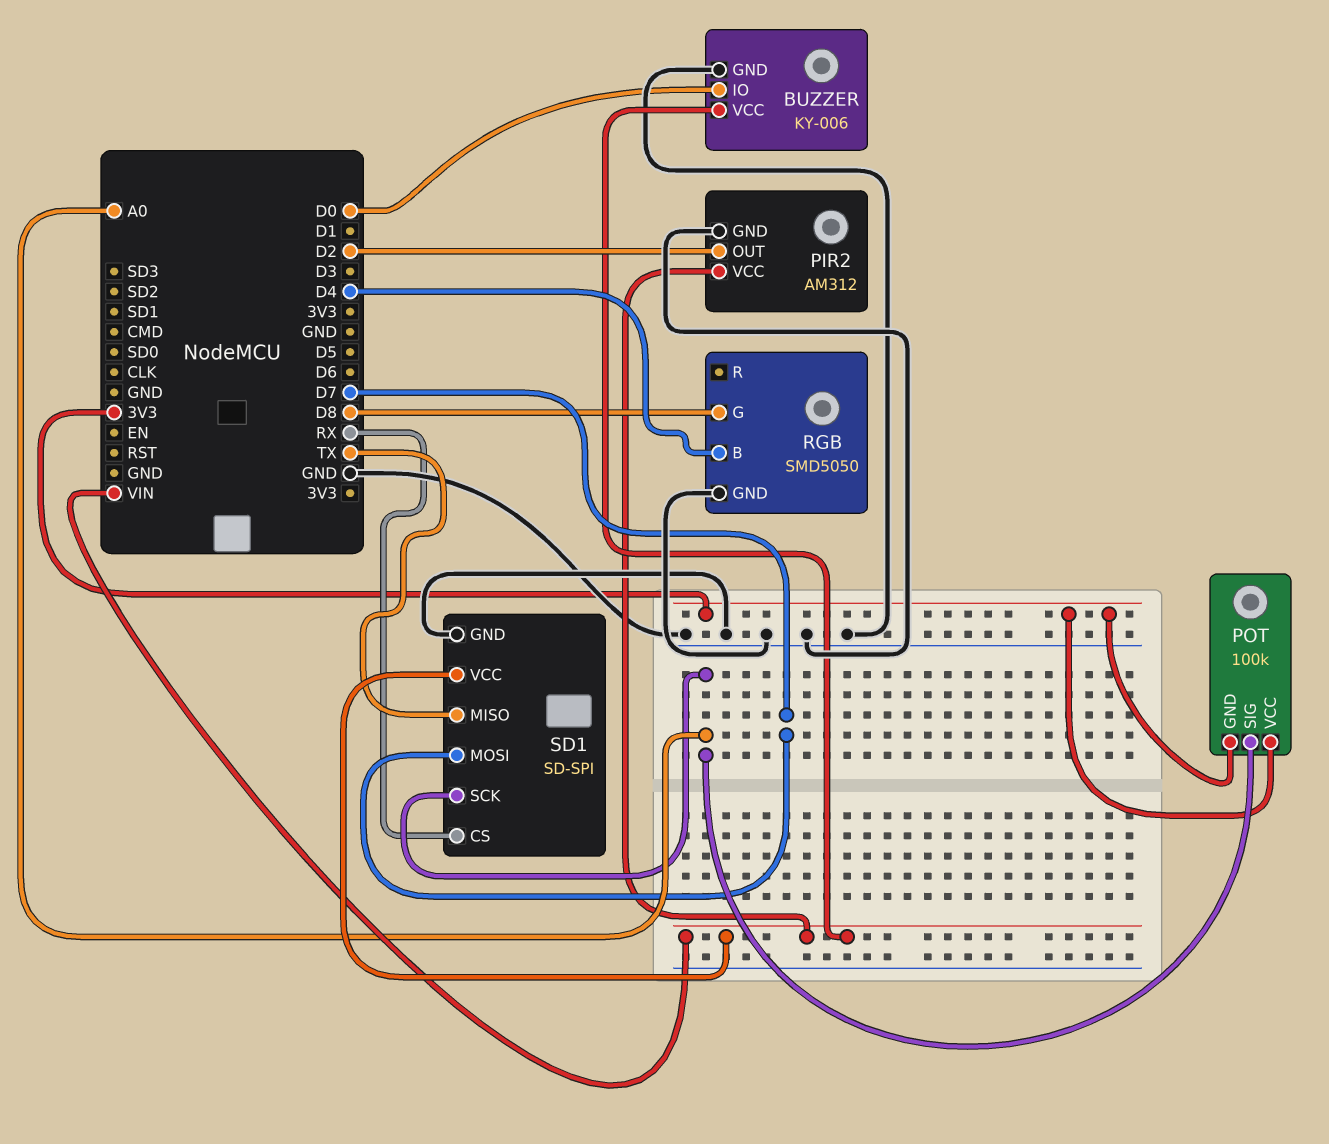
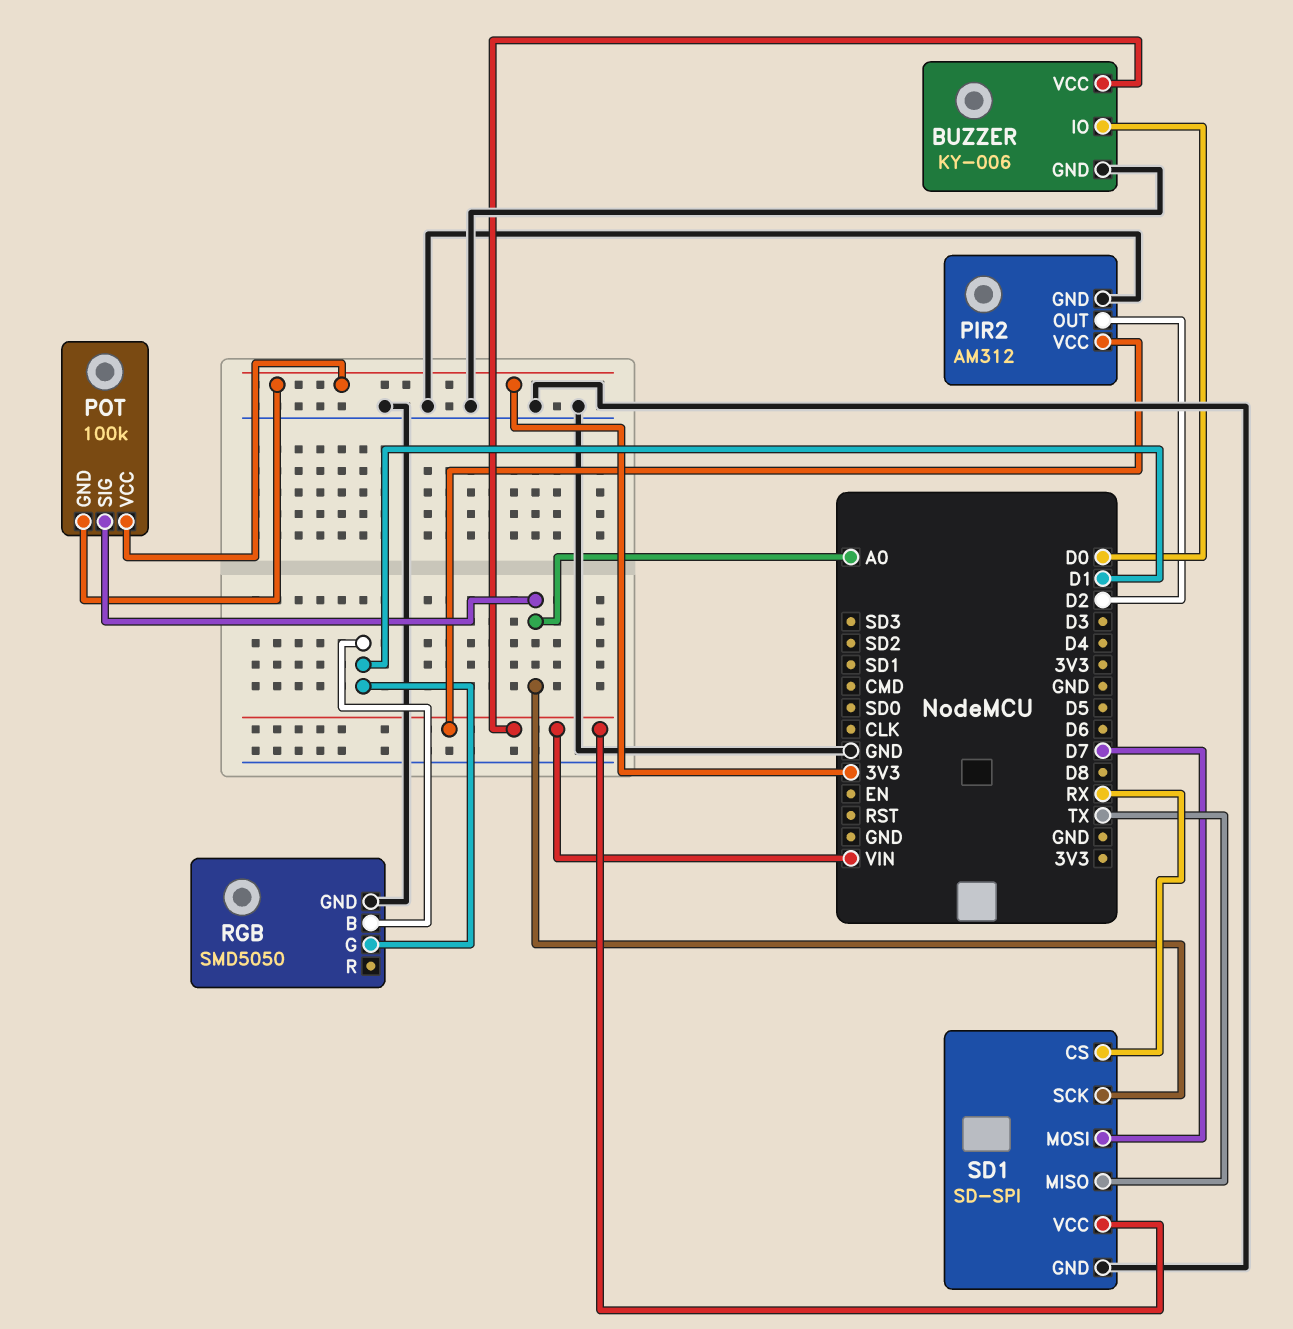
RGB pin B: D4 -> D1
RGB pin G: D8 -> D1

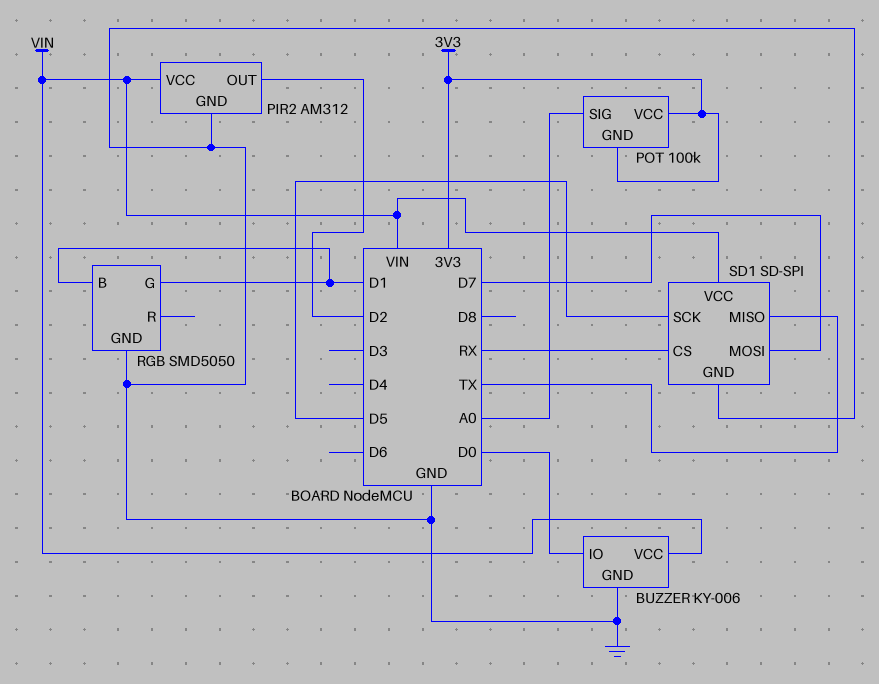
SD1 pin SCK: A0 -> D5

